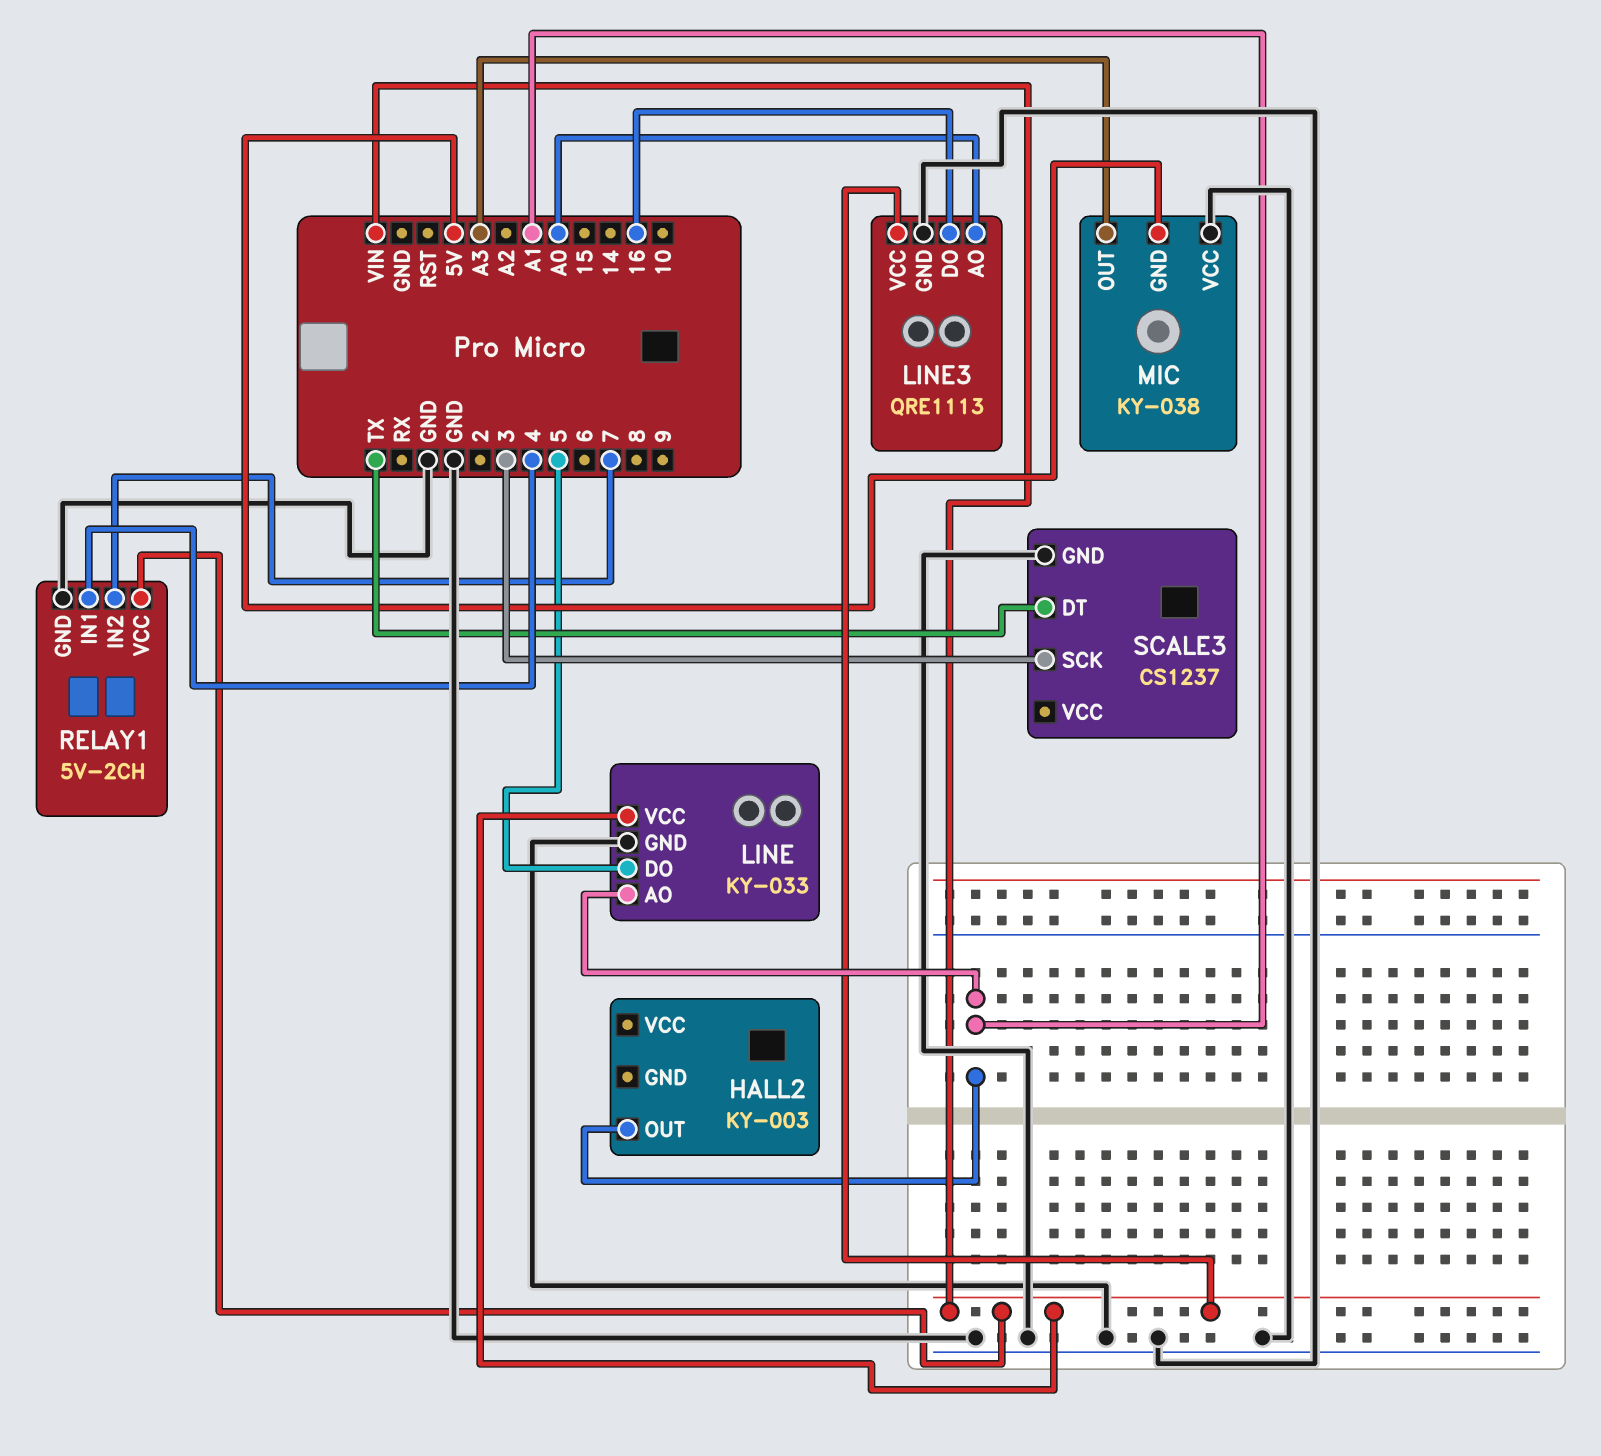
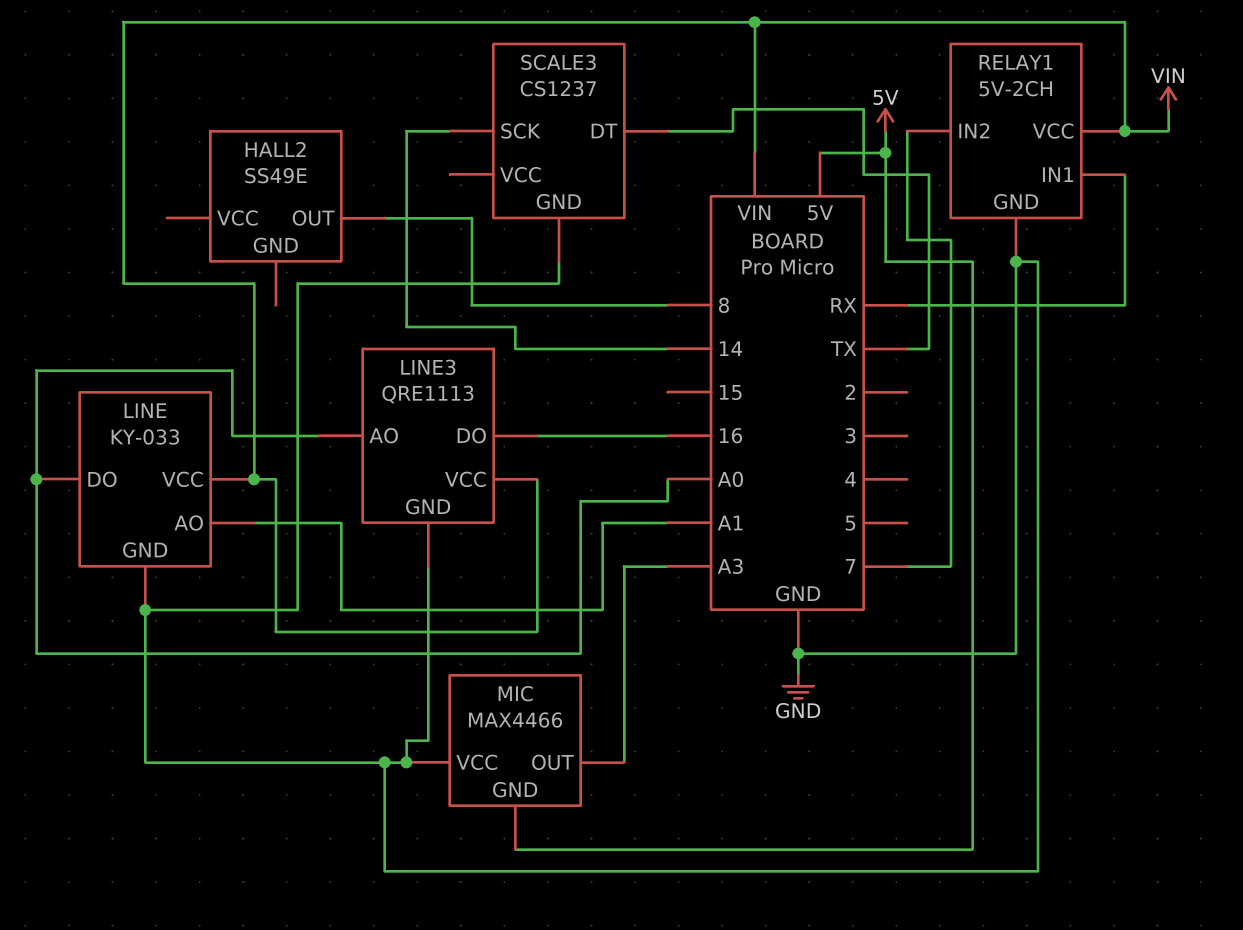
HALL2: KY-003 -> SS49E
HALL2 pin OUT: A1 -> 8
LINE pin DO: 5 -> A0
MIC: KY-038 -> MAX4466
RELAY1 pin IN1: 4 -> RX
SCALE3 pin SCK: 3 -> 14

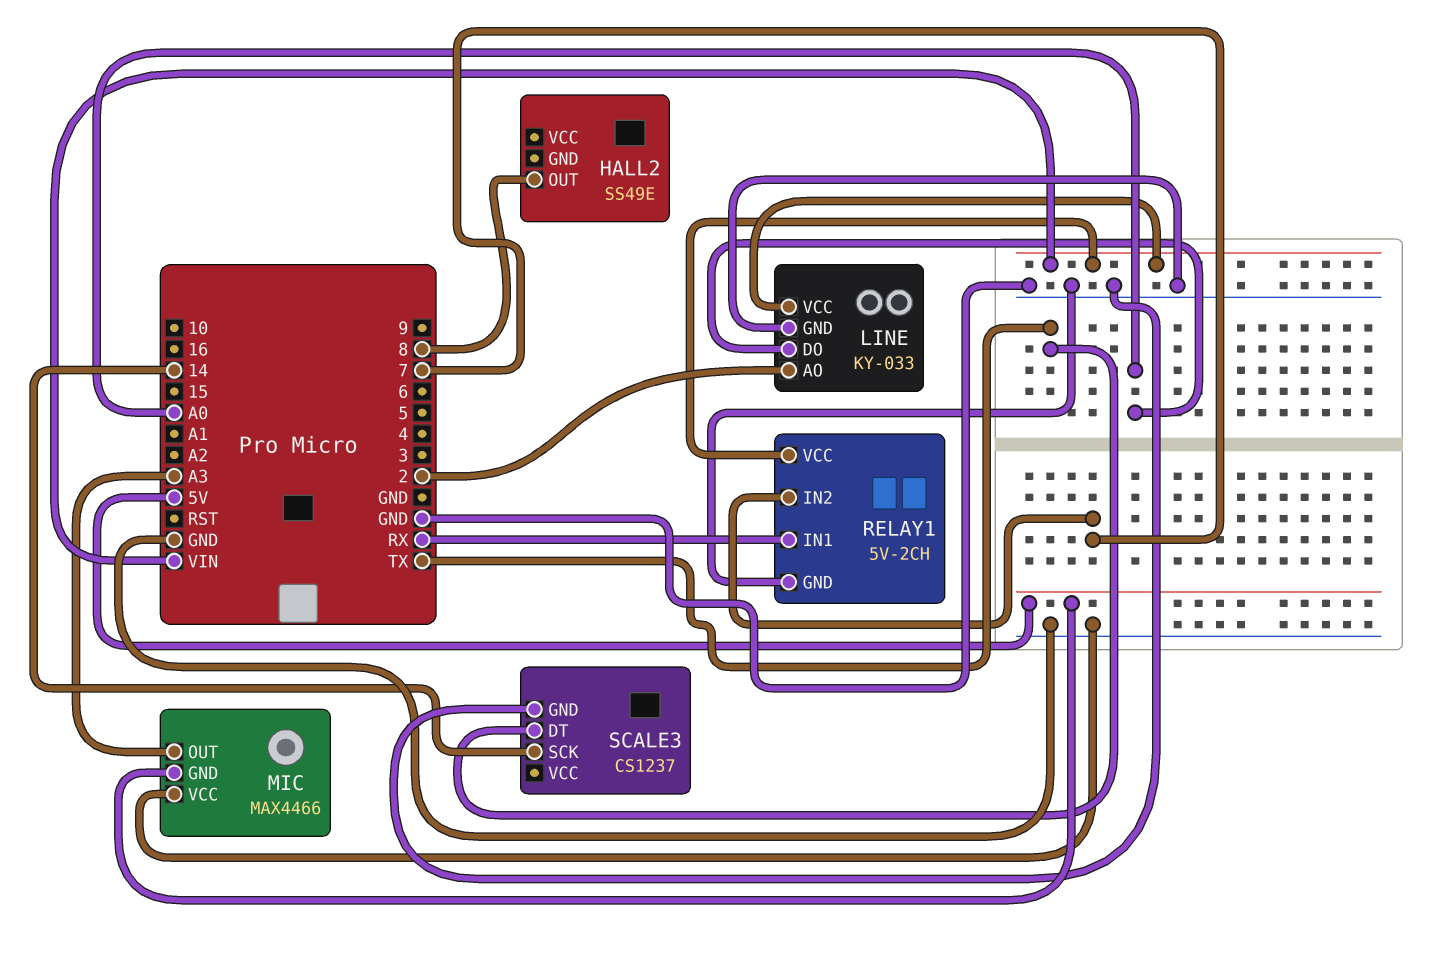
LINE pin AO: A1 -> 2
LINE3: QRE1113 -> none
LINE3 pin AO: A0 -> none
LINE3 pin DO: 16 -> none
LINE3 pin GND: GND -> none
LINE3 pin VCC: VIN -> none

